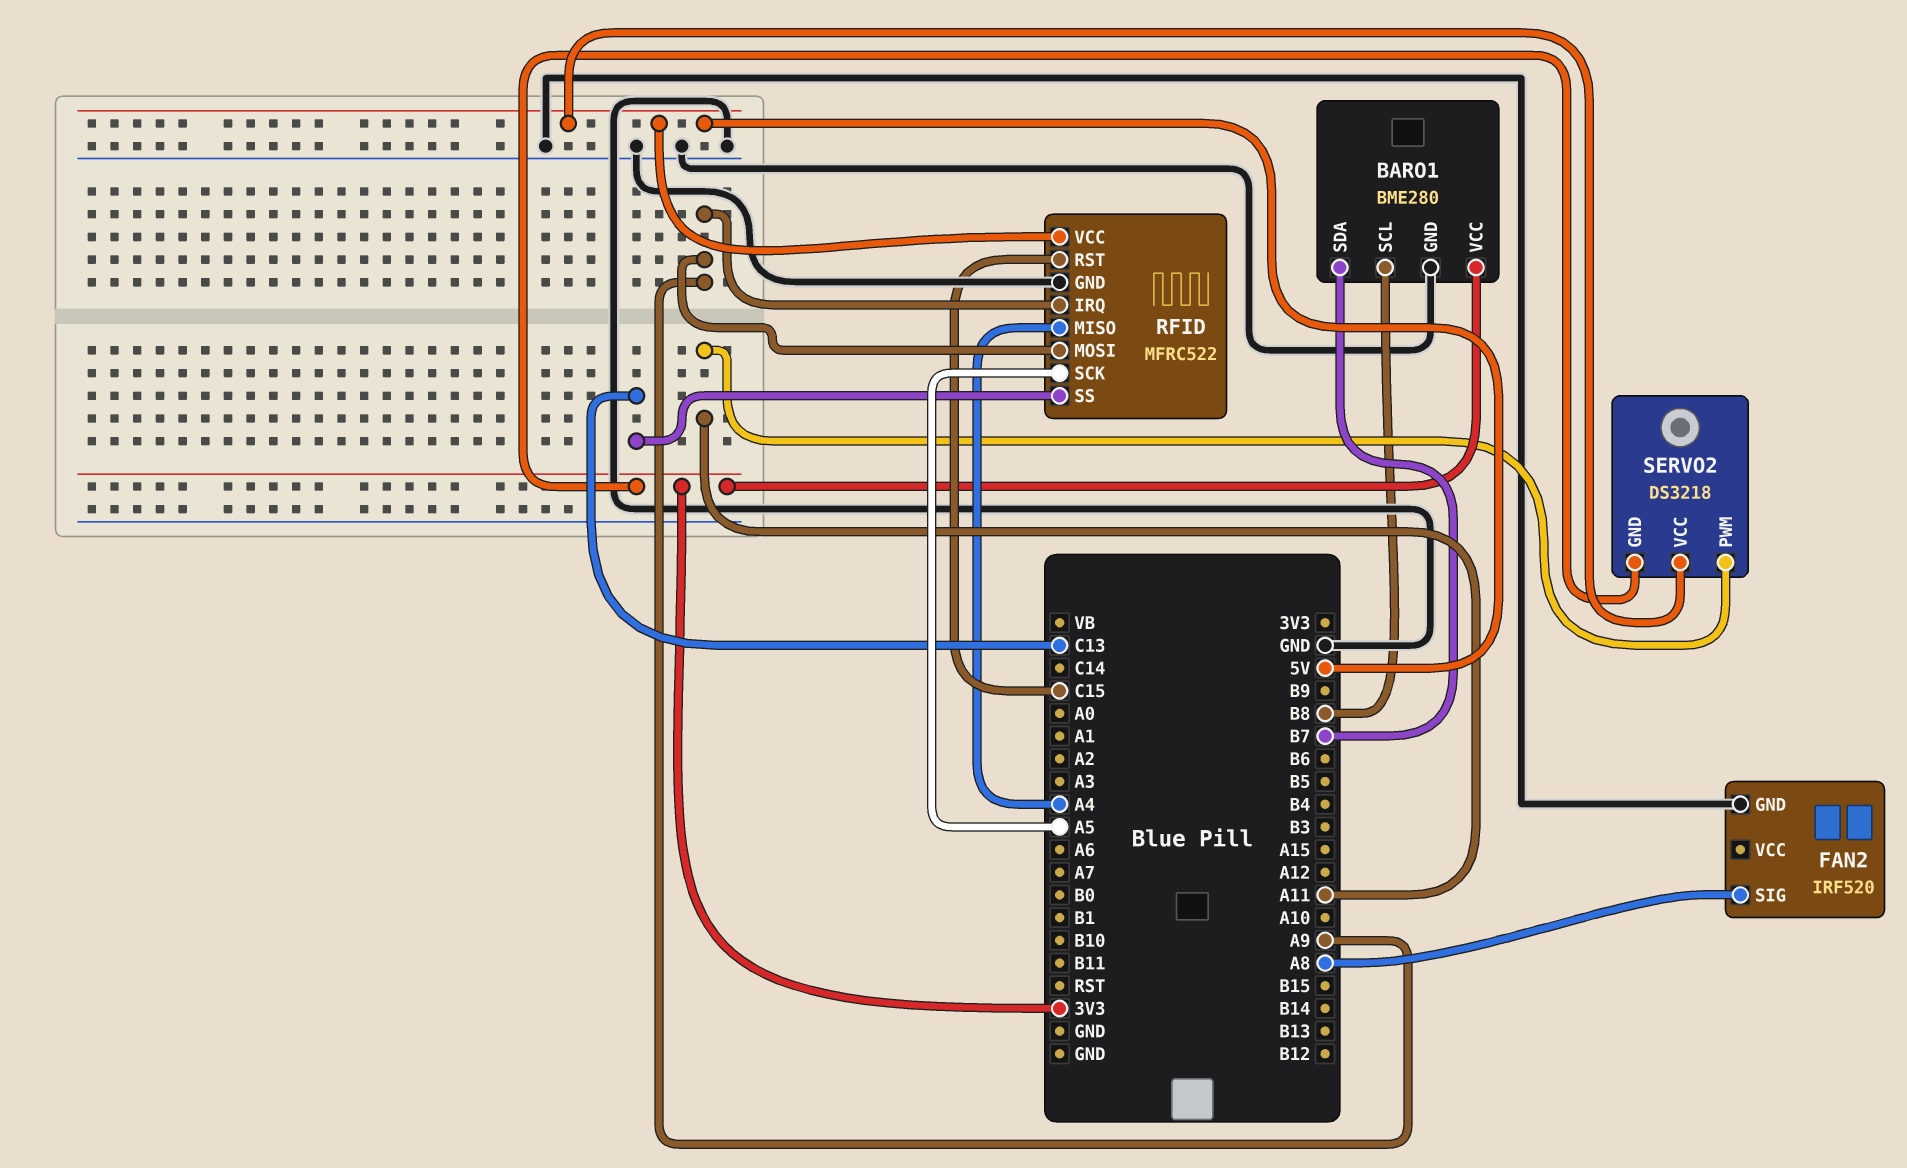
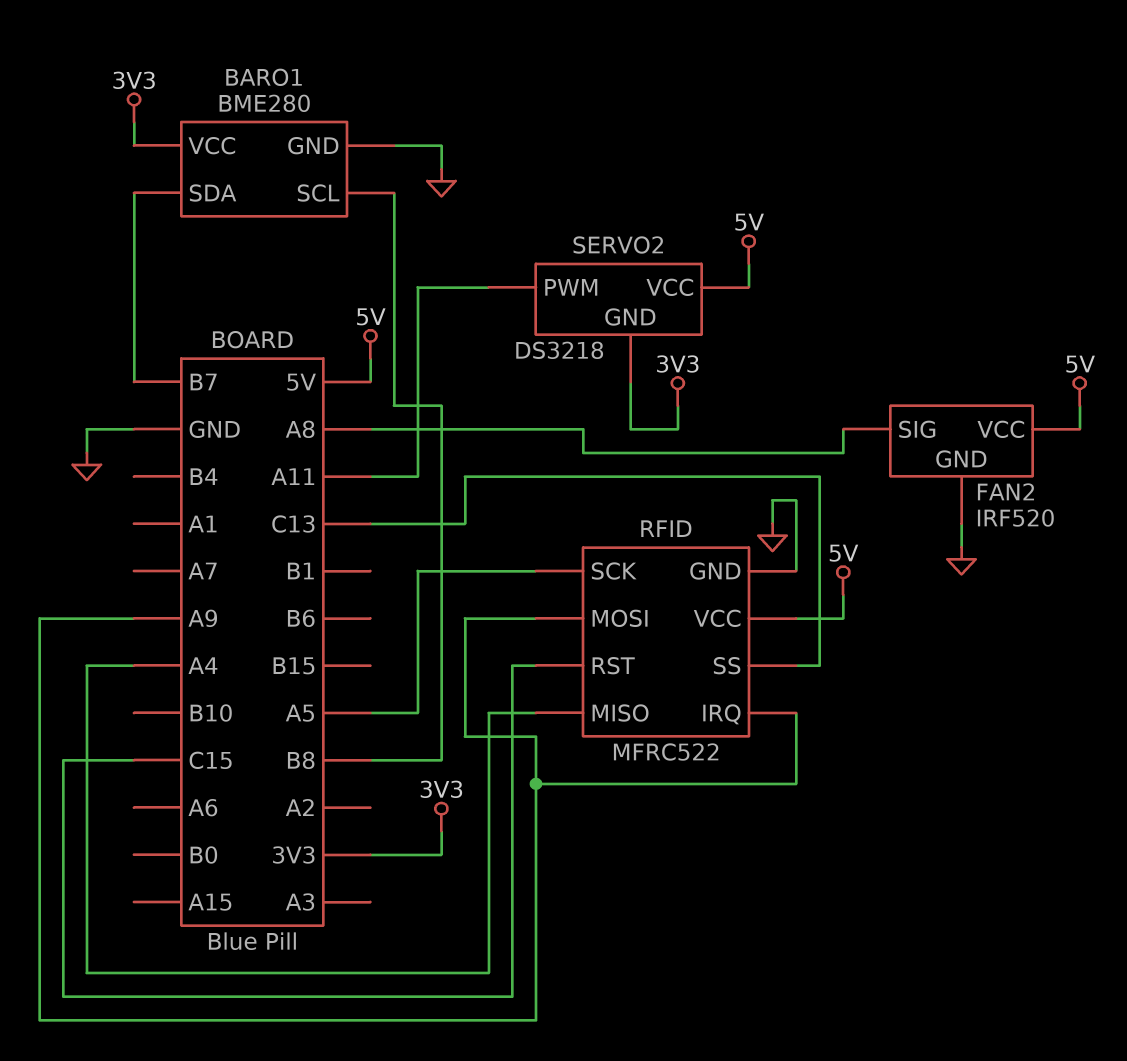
FAN2 pin VCC: none -> 5V

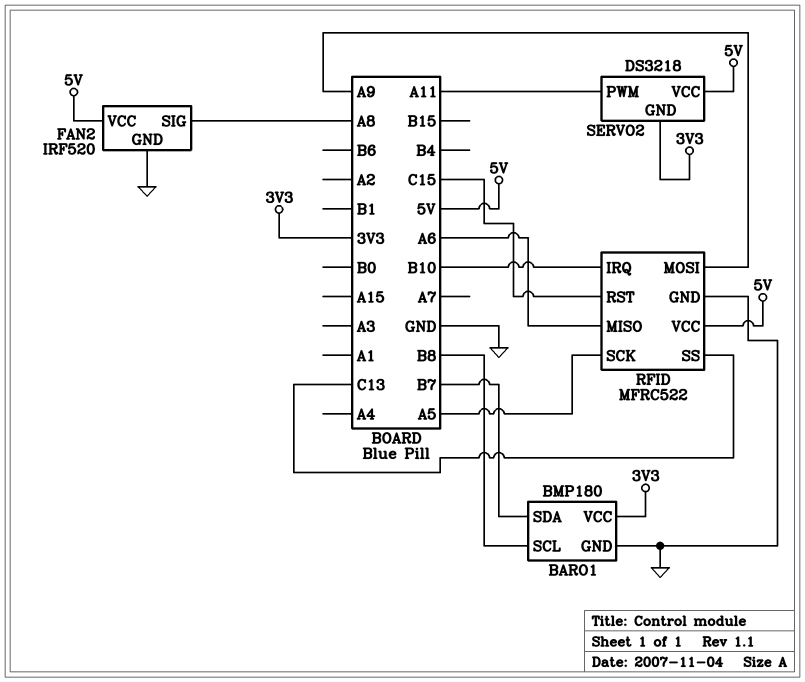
BARO1: BME280 -> BMP180
RFID pin IRQ: A9 -> B10
RFID pin MISO: A4 -> A6

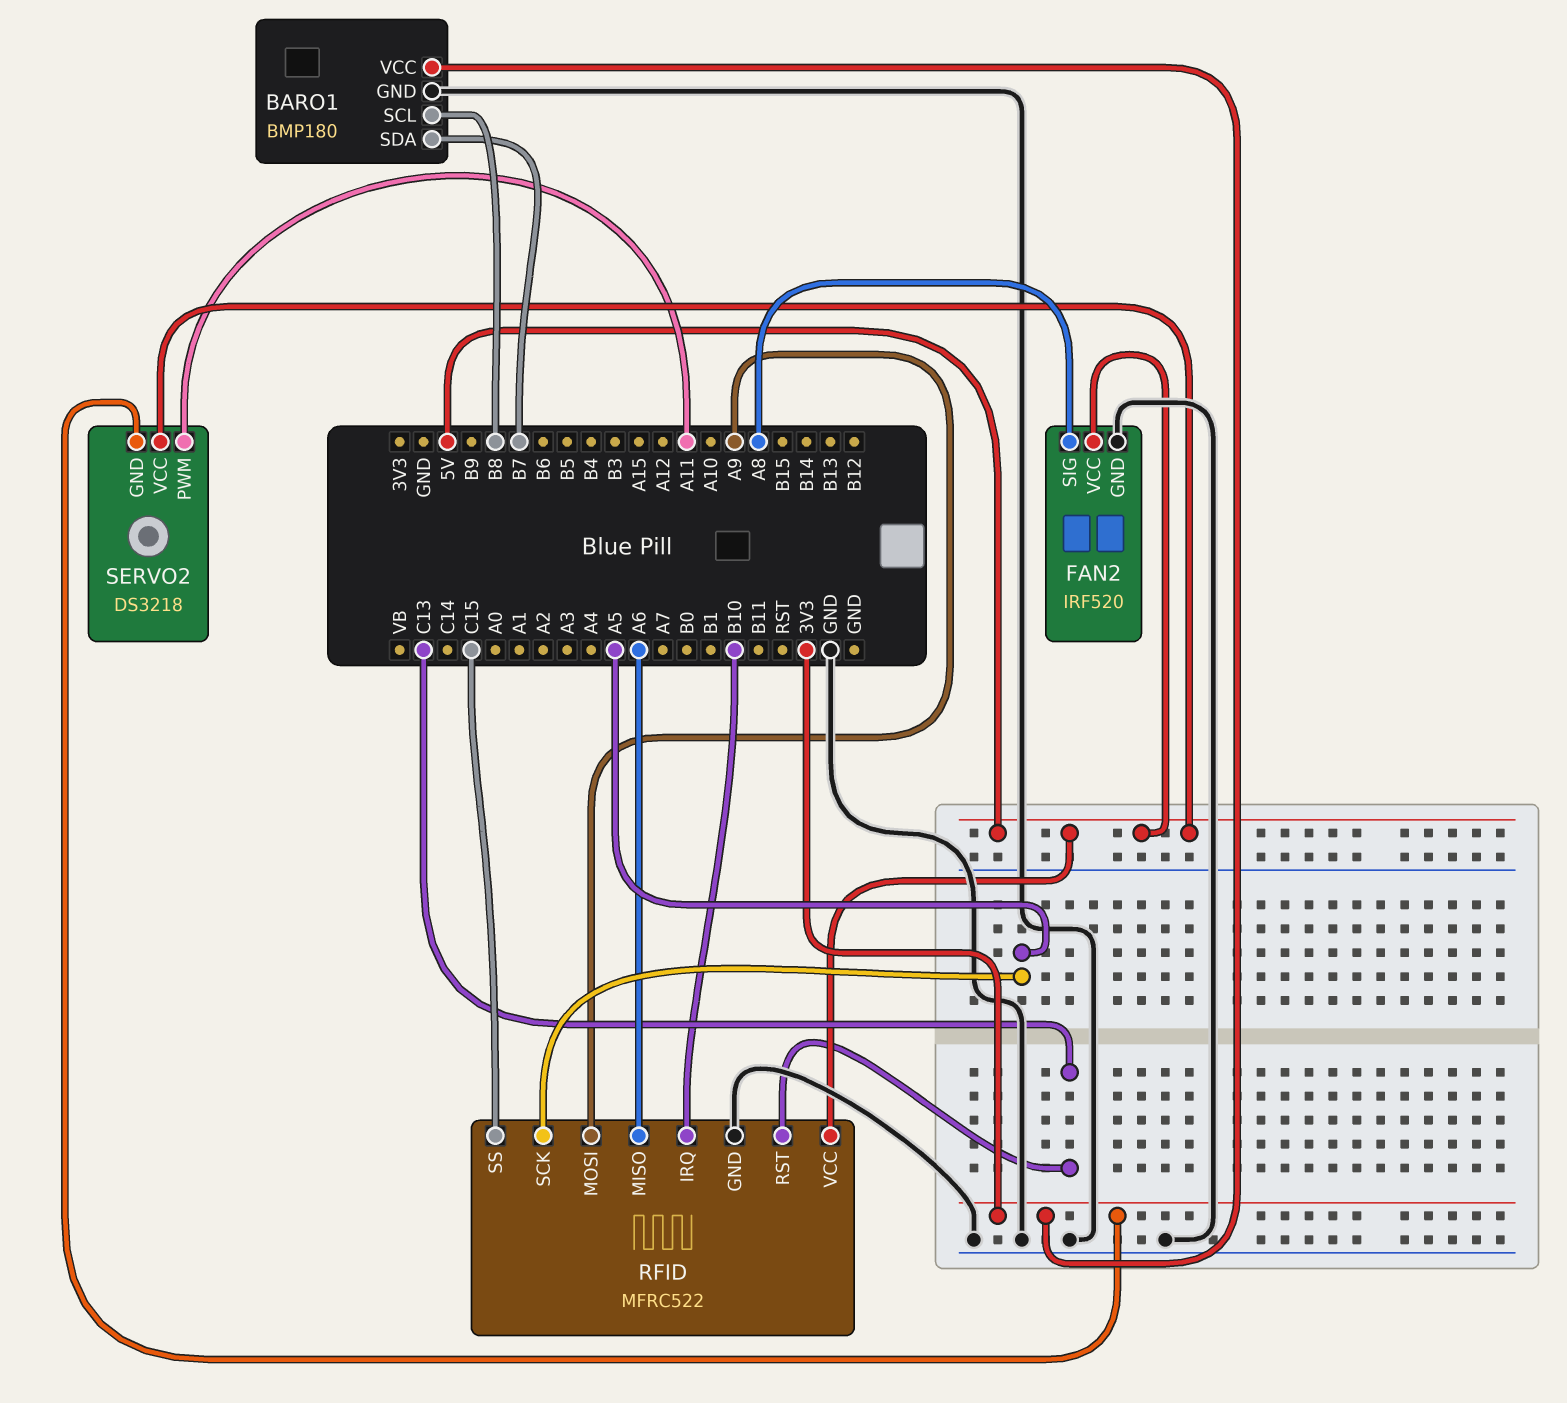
RFID pin RST: C15 -> C13
RFID pin SS: C13 -> C15

